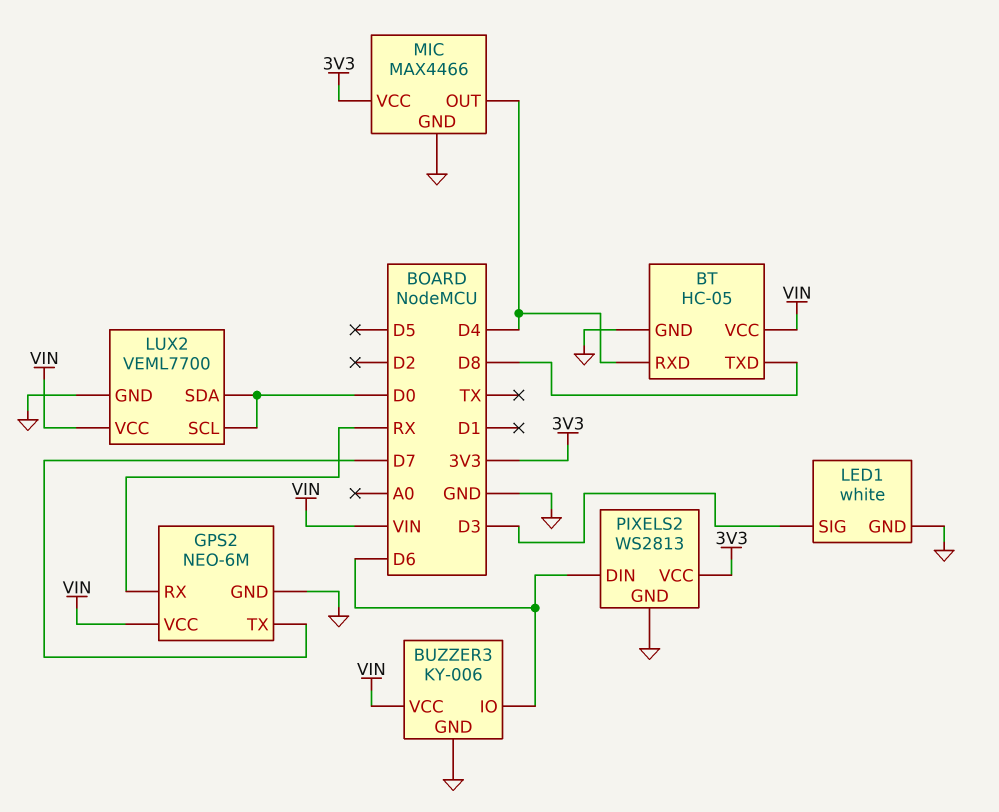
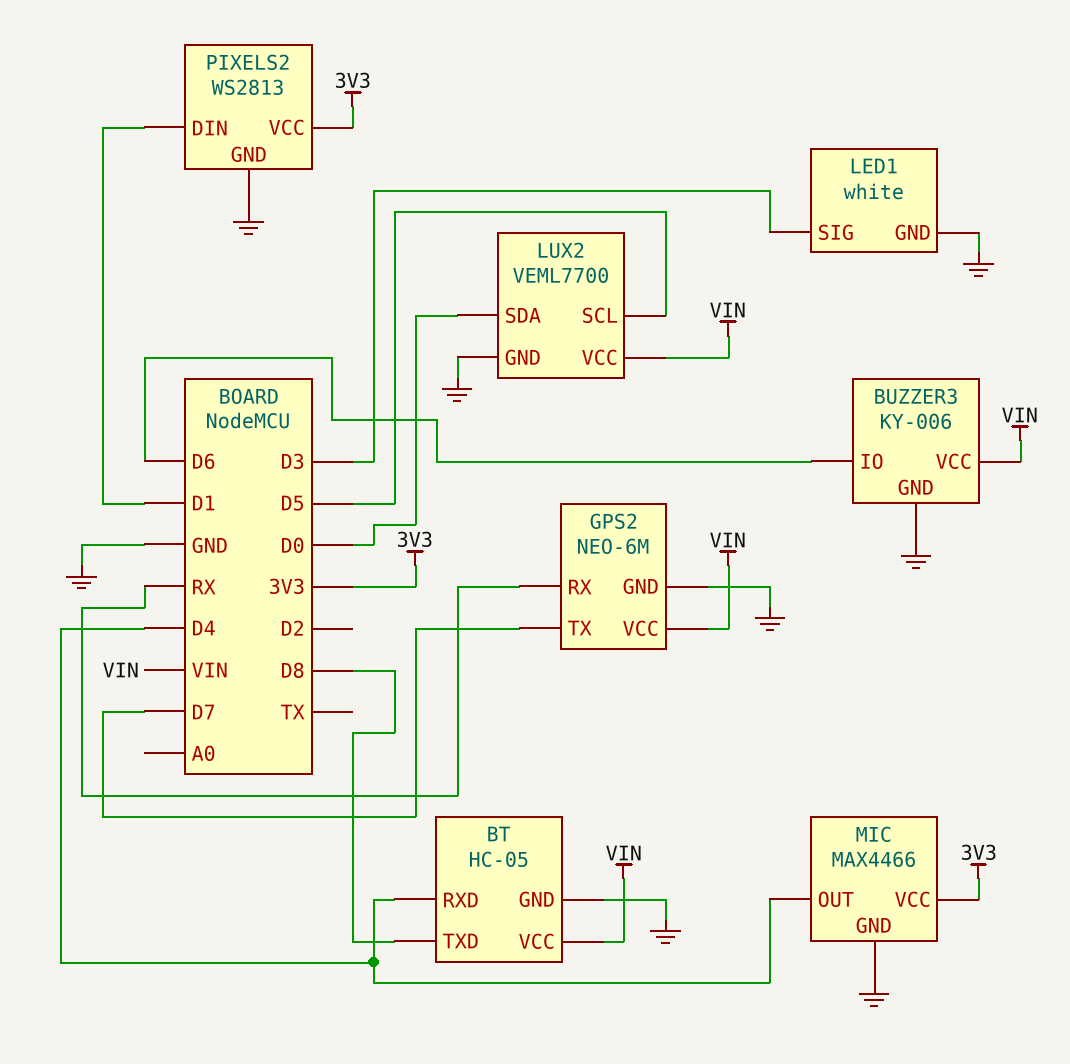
LUX2 pin SCL: D0 -> D5
PIXELS2 pin DIN: D6 -> D1

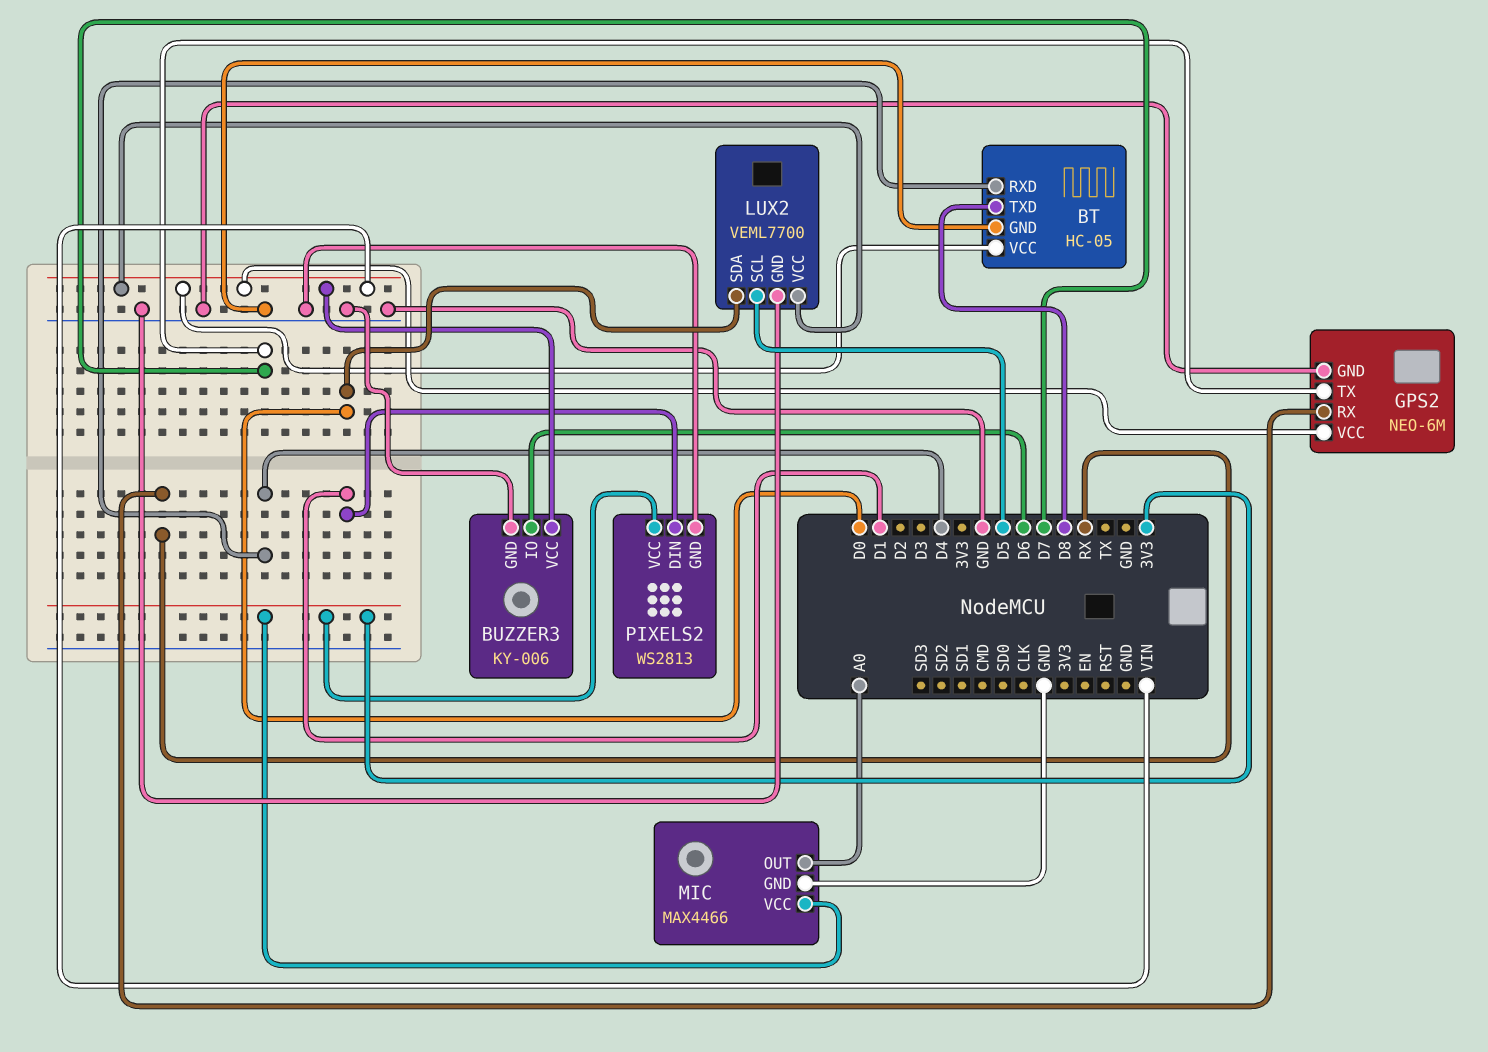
LED1: white -> none
LED1 pin GND: GND -> none
LED1 pin SIG: D3 -> none
MIC pin OUT: D4 -> A0

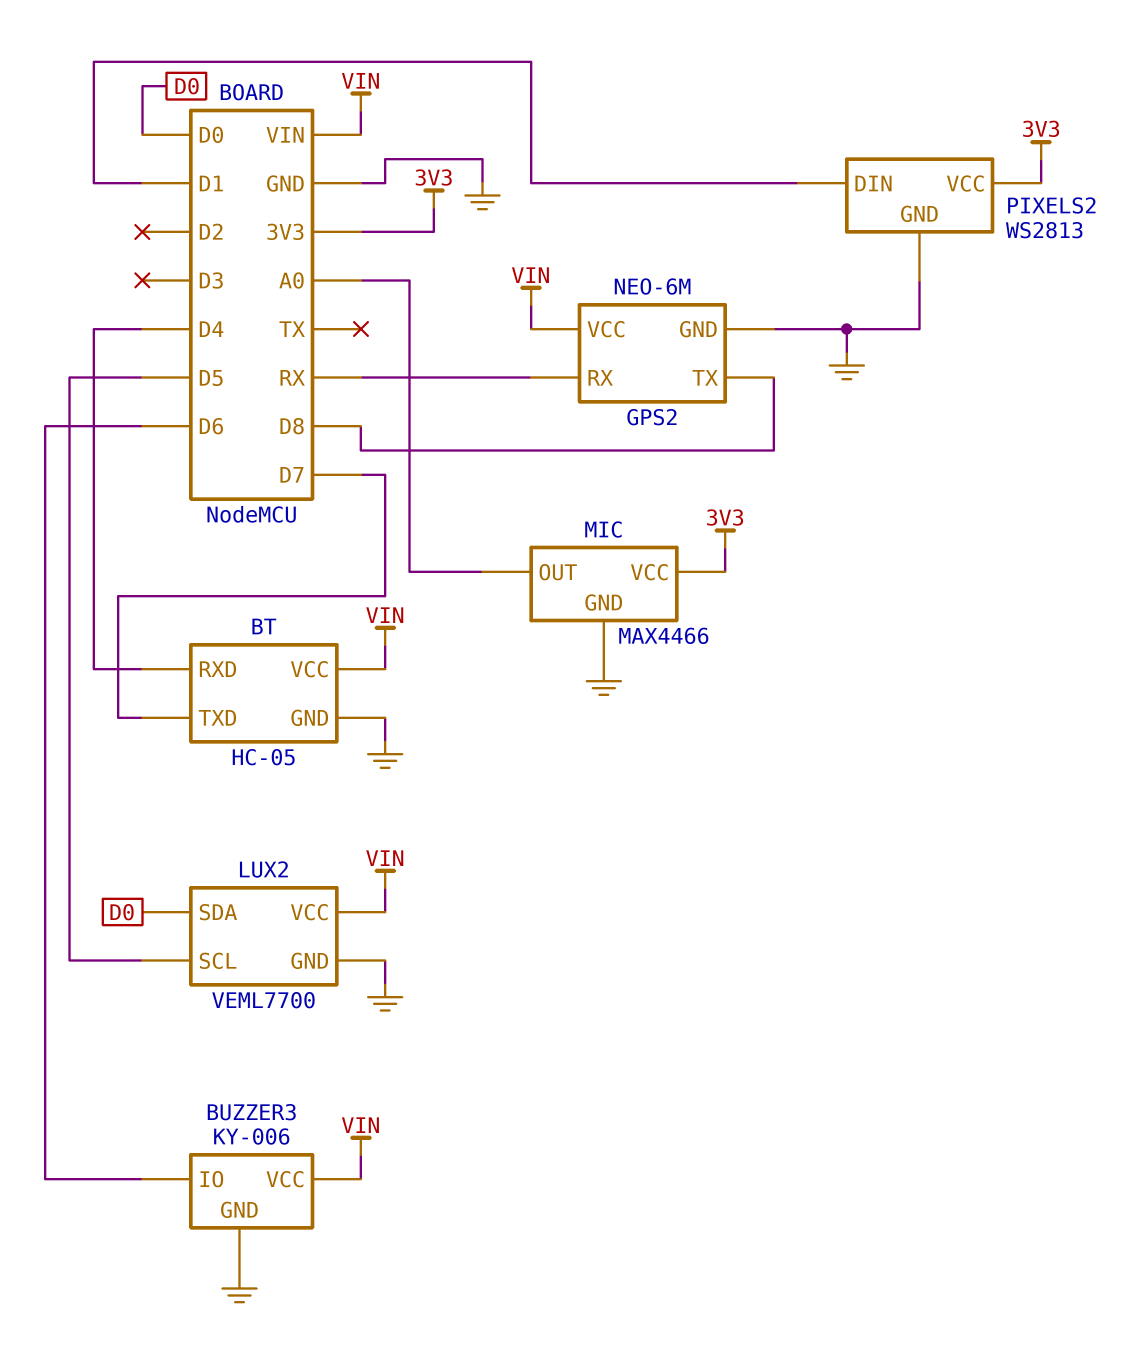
BT pin TXD: D8 -> D7
GPS2 pin TX: D7 -> D8

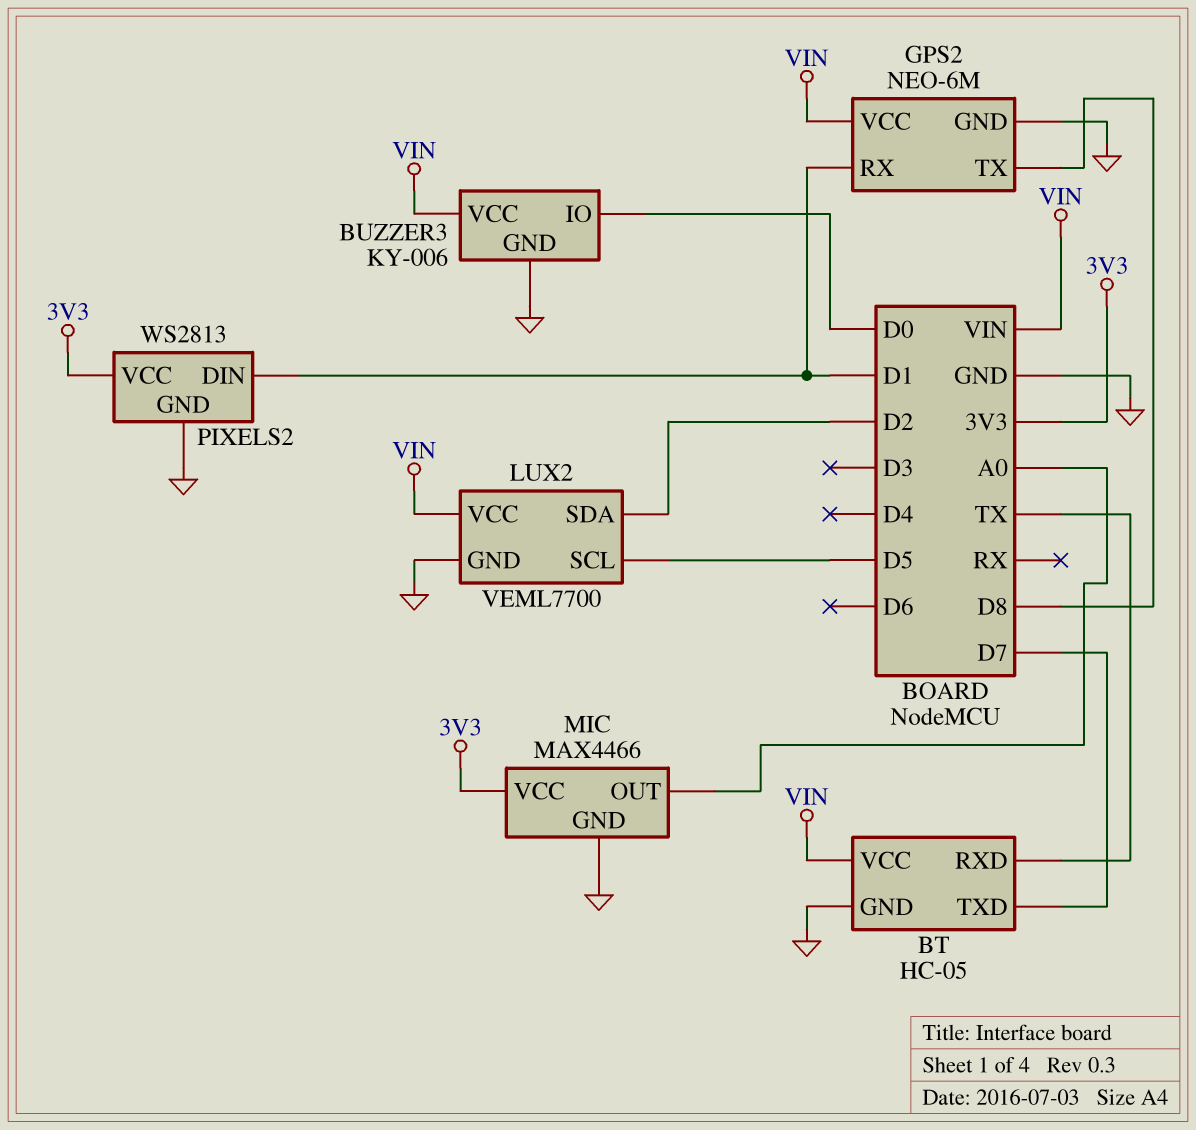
BT pin RXD: D4 -> TX
BUZZER3 pin IO: D6 -> D0
GPS2 pin RX: RX -> D1
LUX2 pin SDA: D0 -> D2

